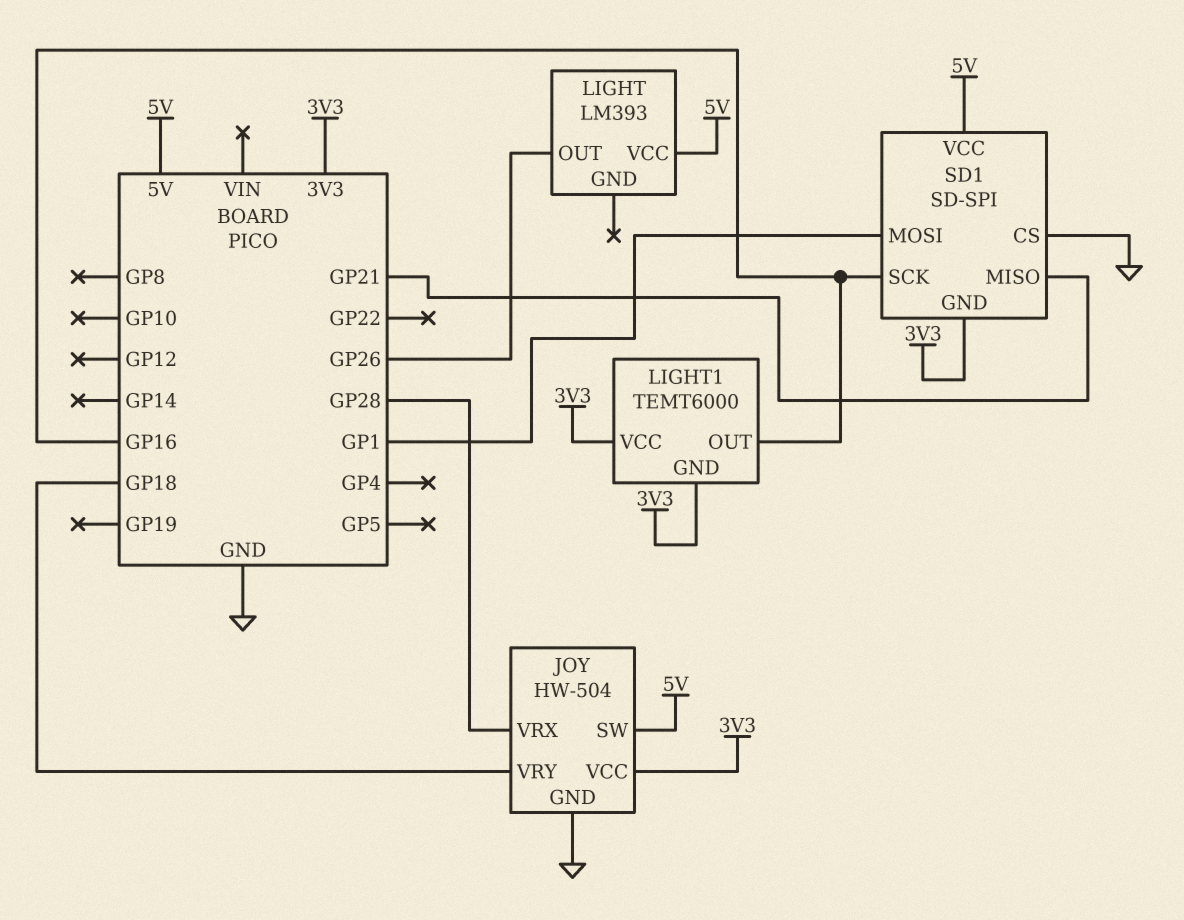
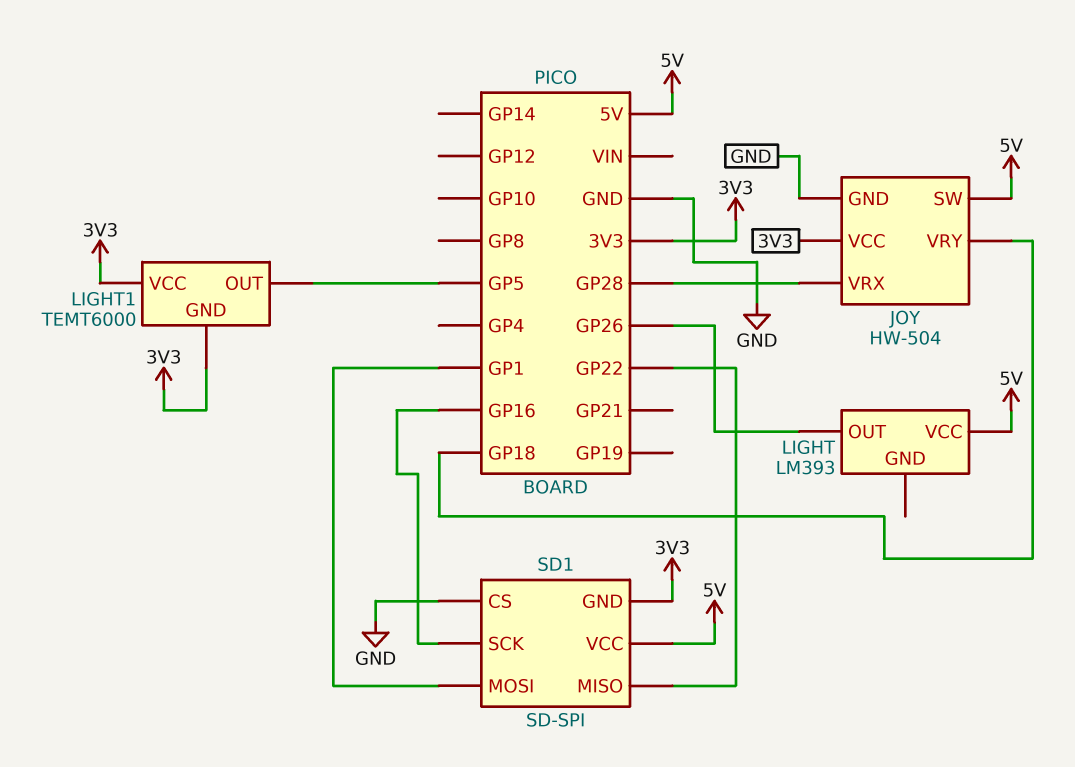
LIGHT1 pin OUT: GP16 -> GP5
SD1 pin MISO: GP21 -> GP22

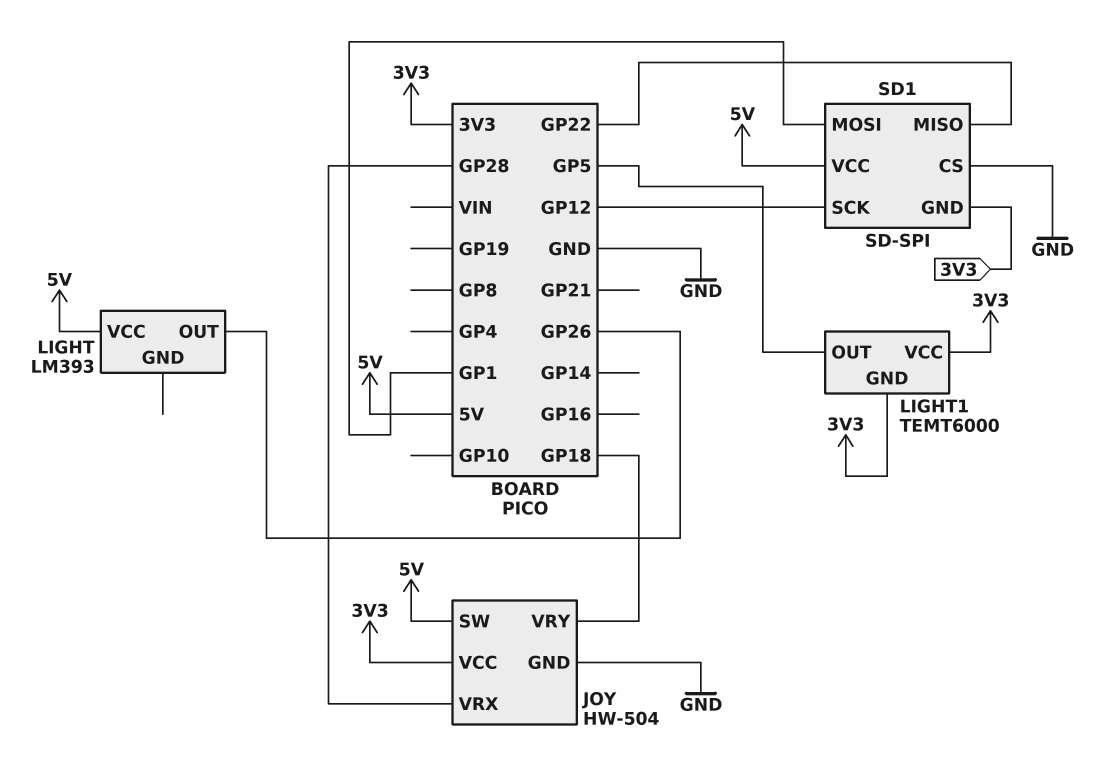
SD1 pin SCK: GP16 -> GP12

